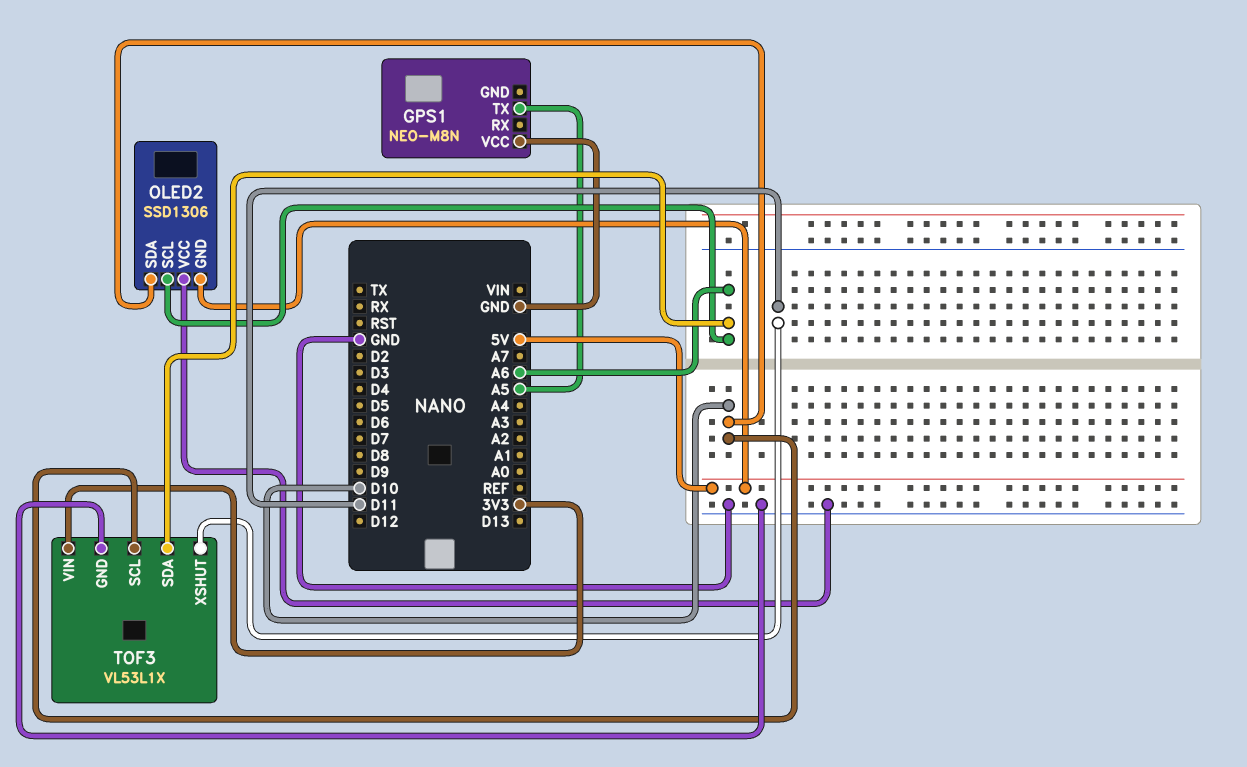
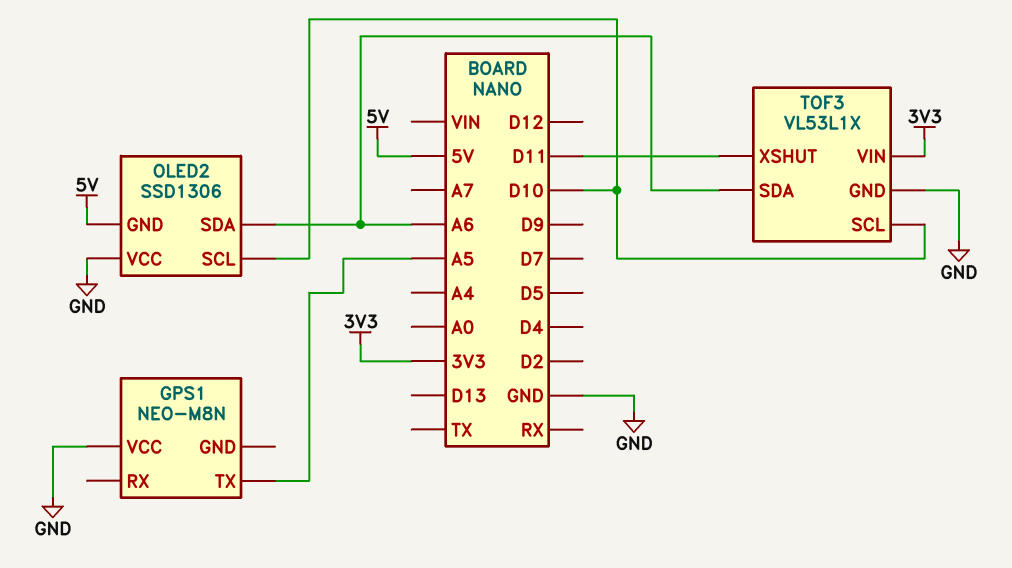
OLED2 pin SCL: A6 -> D10
OLED2 pin SDA: D10 -> A6

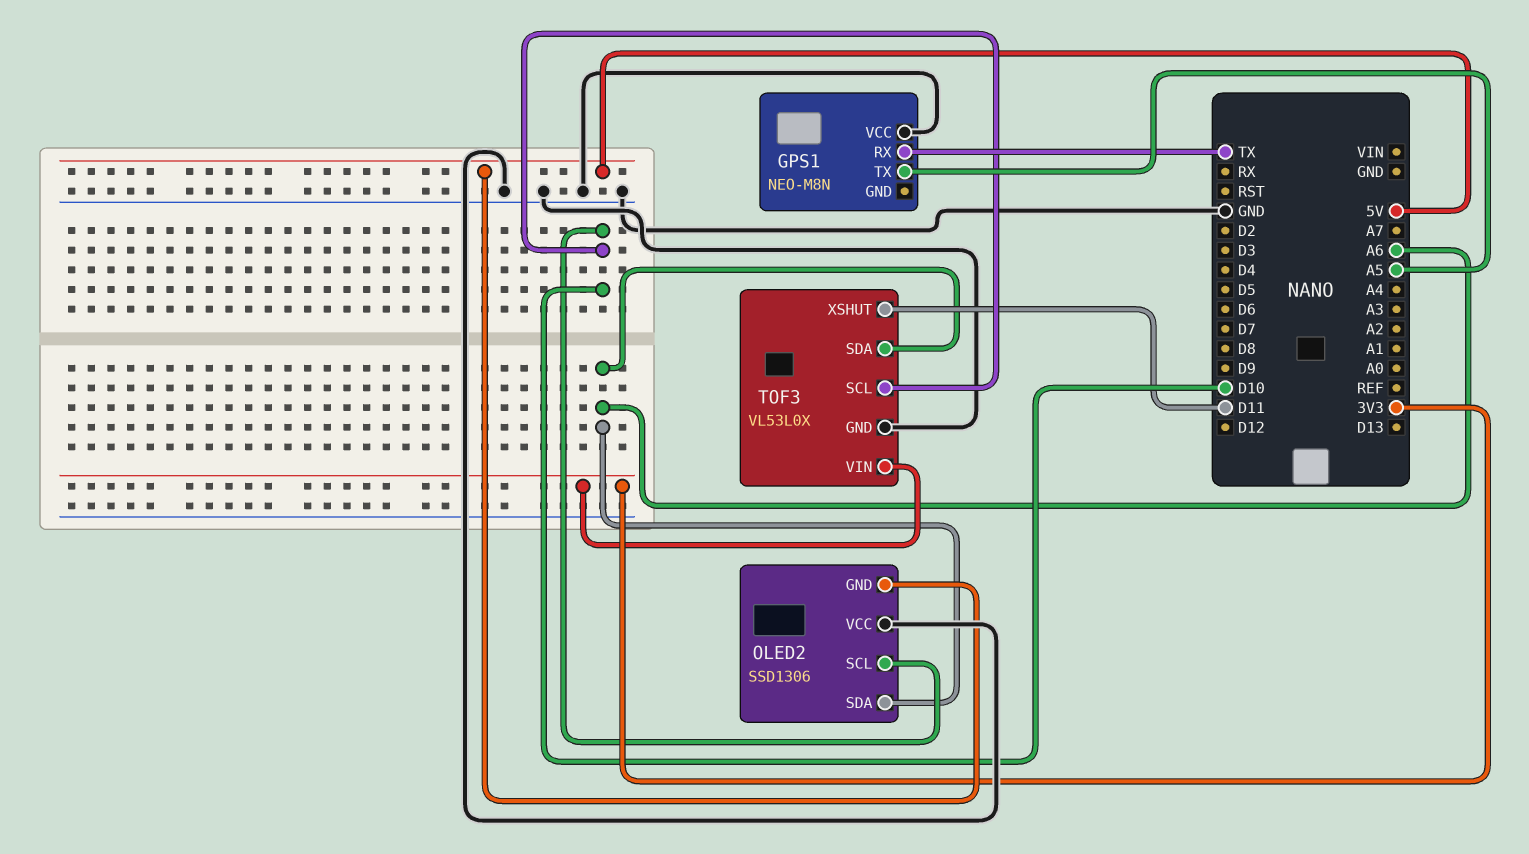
GPS1 pin RX: none -> TX
TOF3: VL53L1X -> VL53L0X

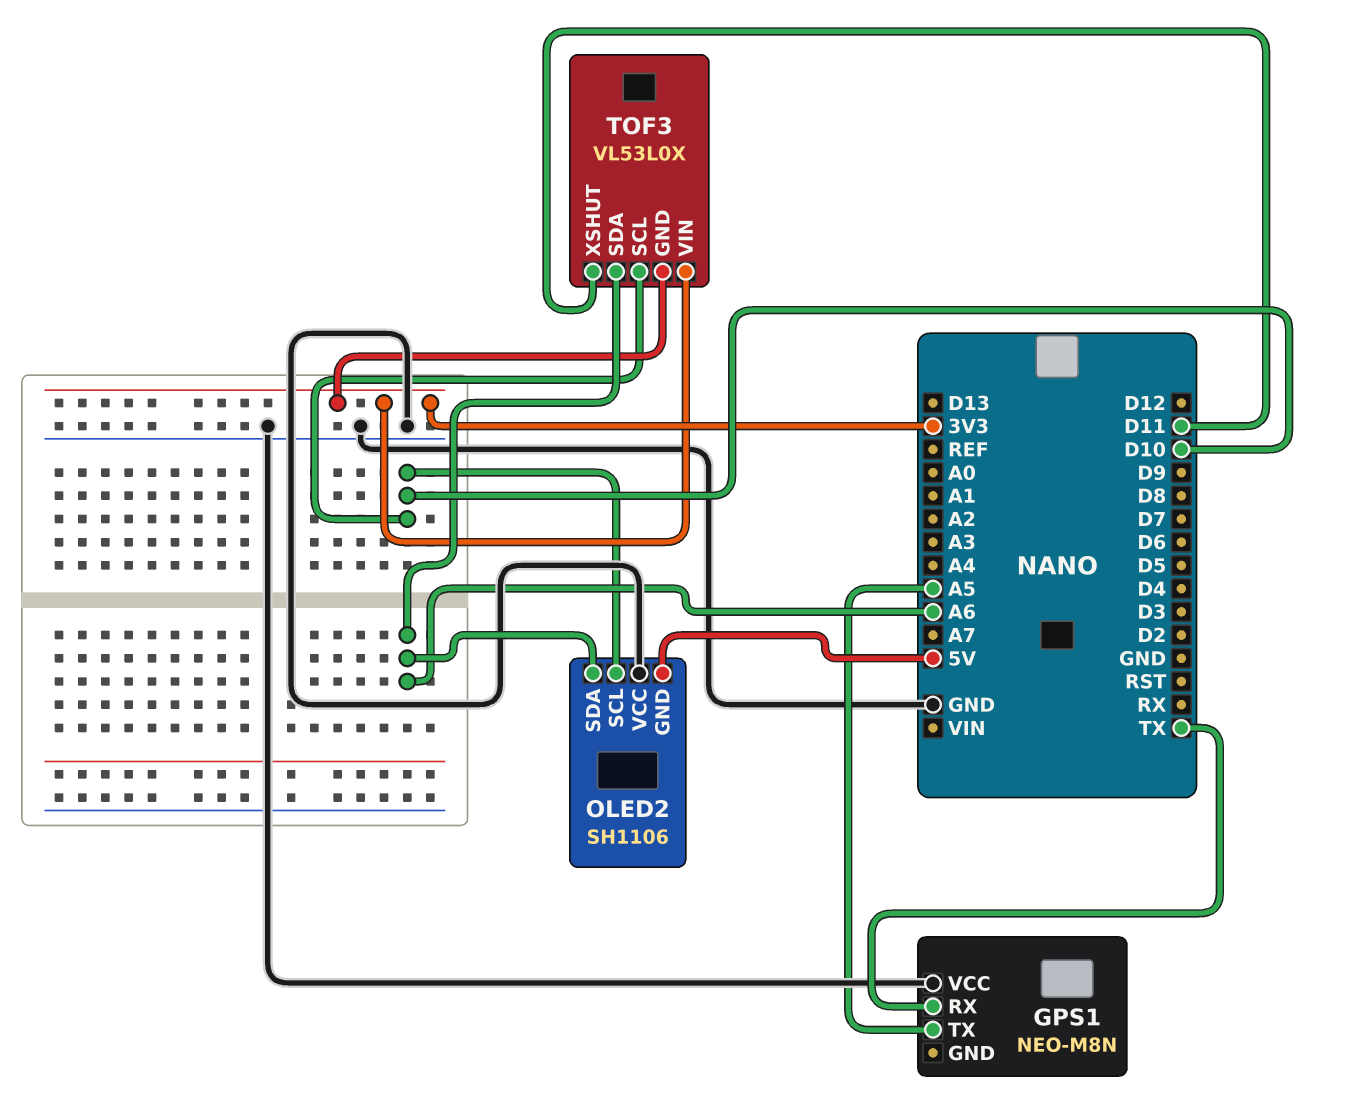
OLED2: SSD1306 -> SH1106
TOF3 pin GND: GND -> 3V3

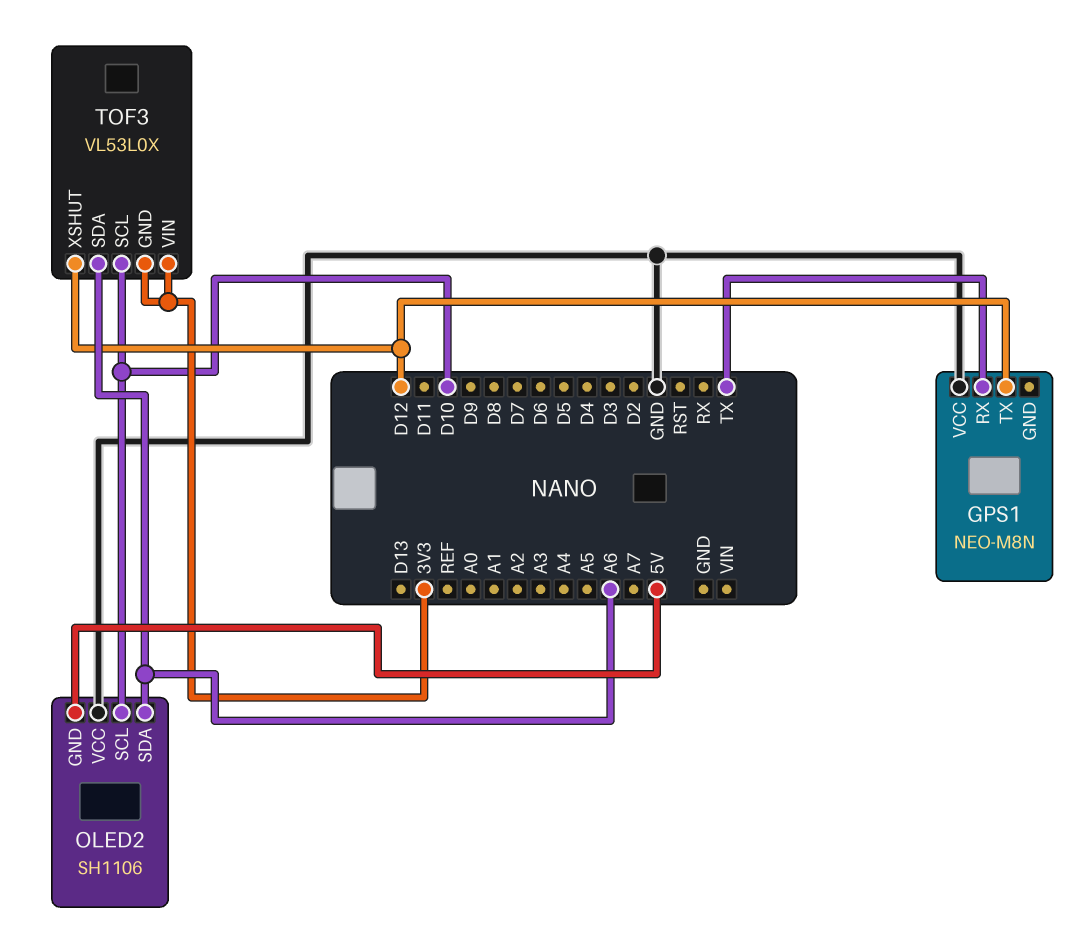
GPS1 pin TX: A5 -> D12
TOF3 pin XSHUT: D11 -> D12

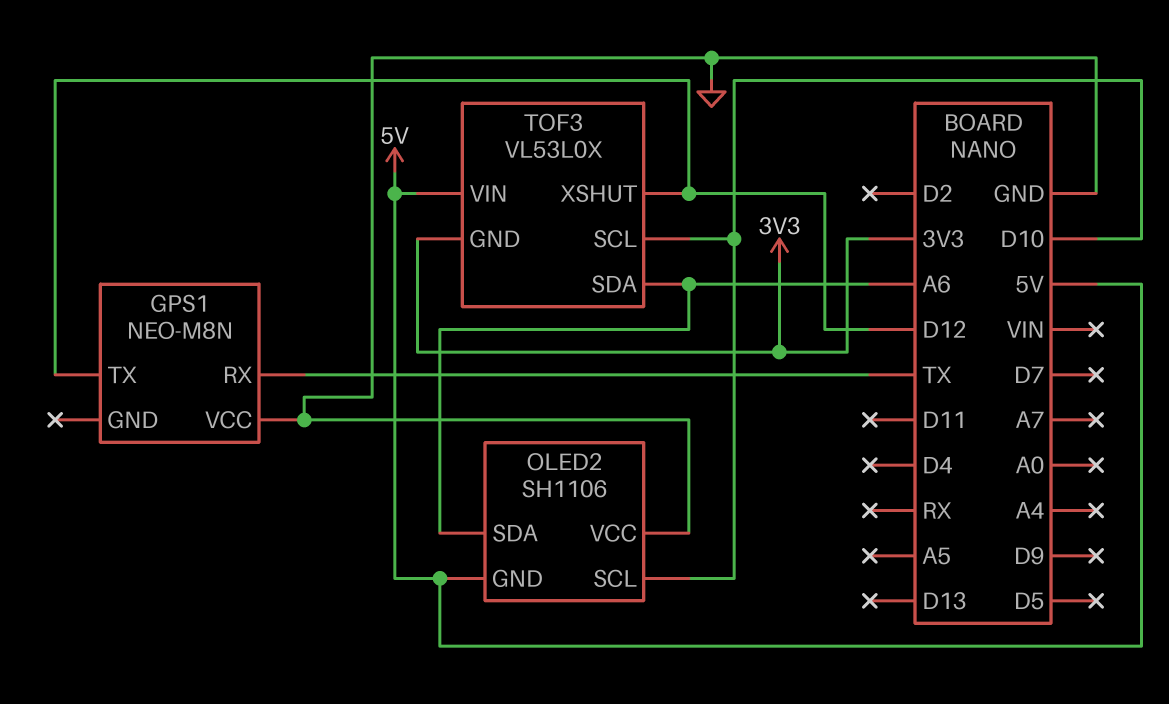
TOF3 pin VIN: 3V3 -> 5V

